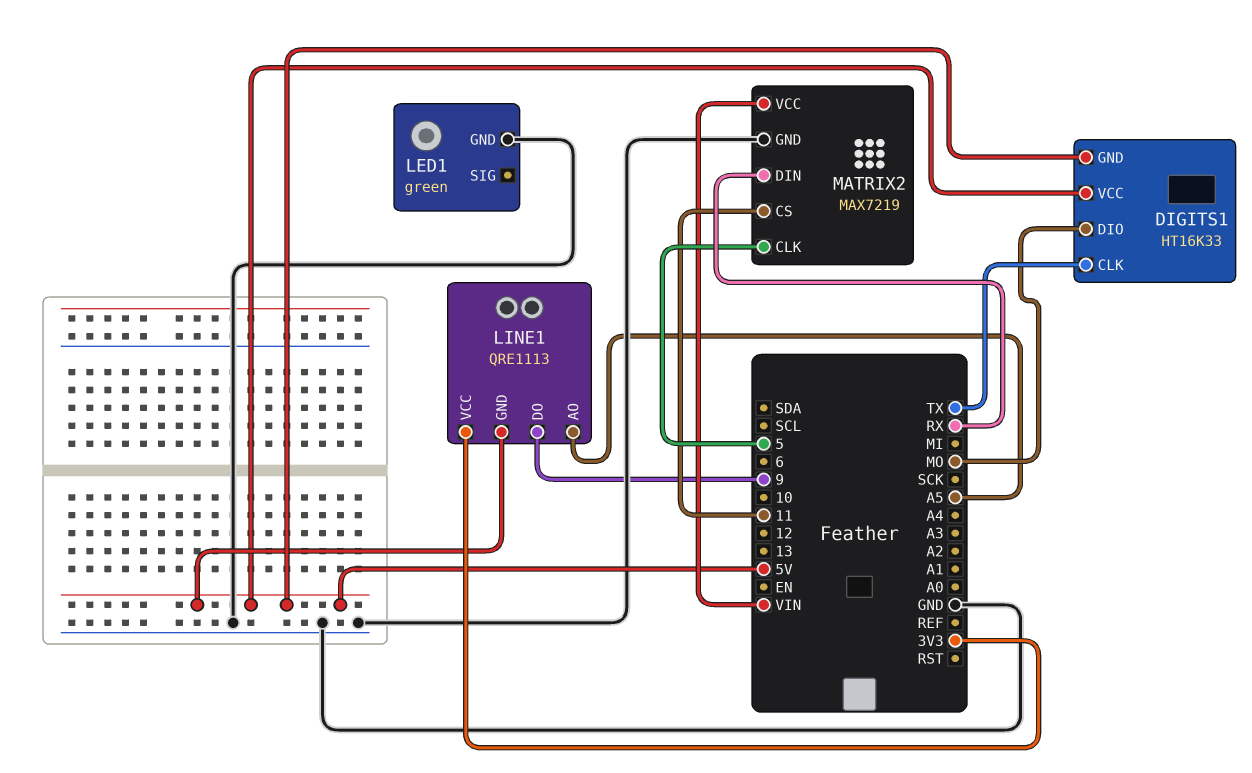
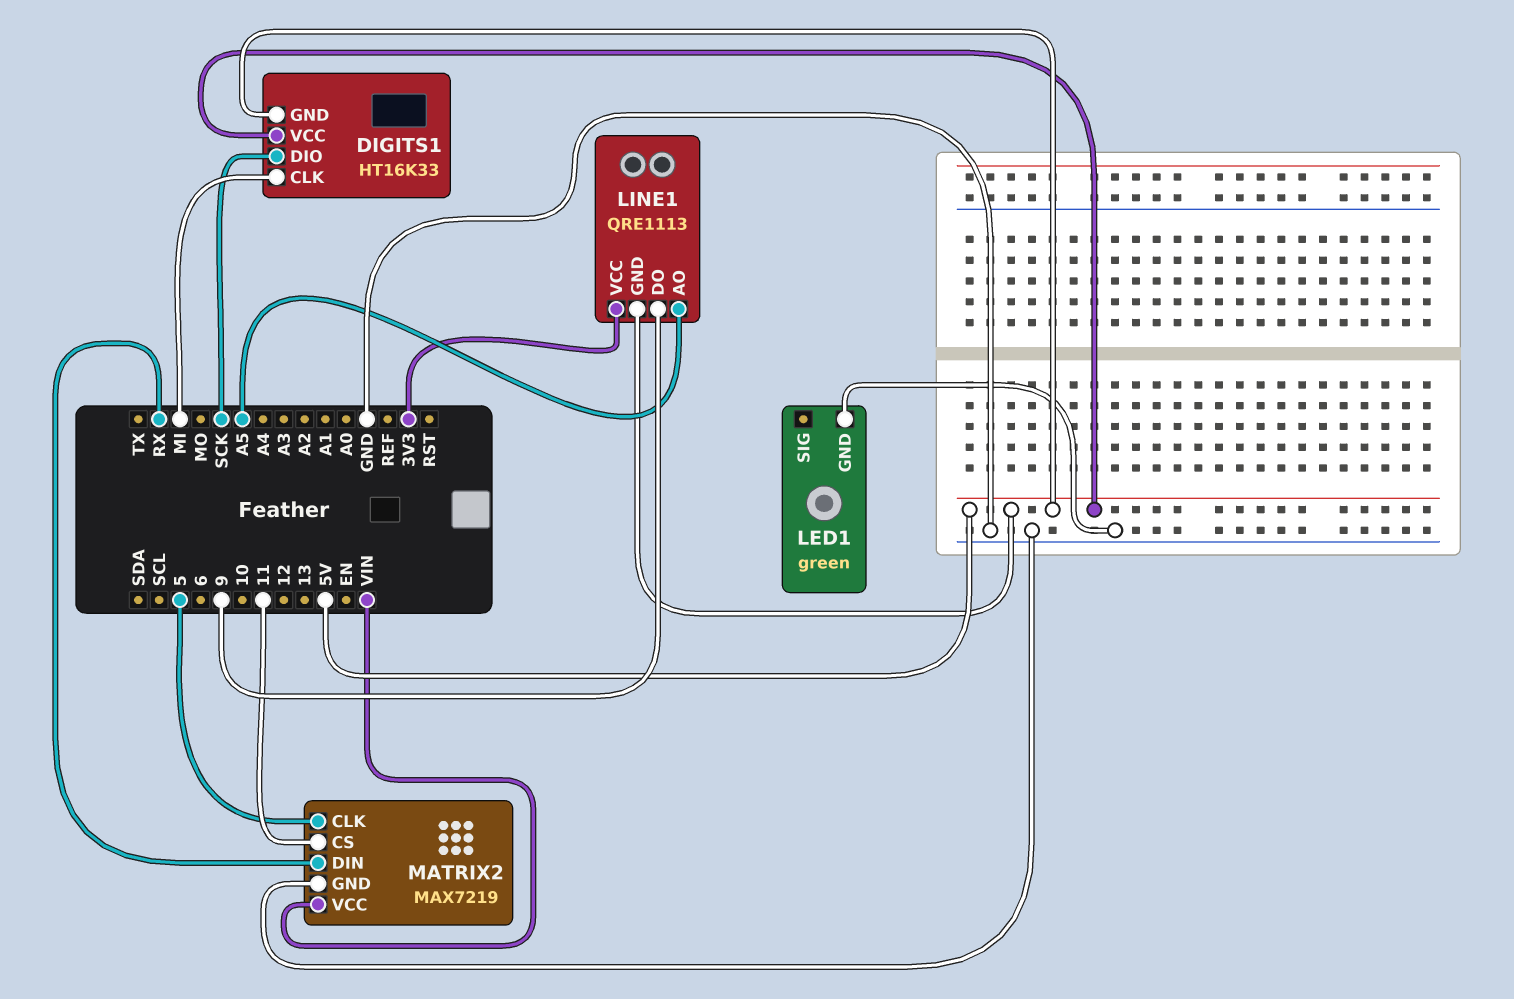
DIGITS1 pin CLK: TX -> MI
DIGITS1 pin DIO: MO -> SCK

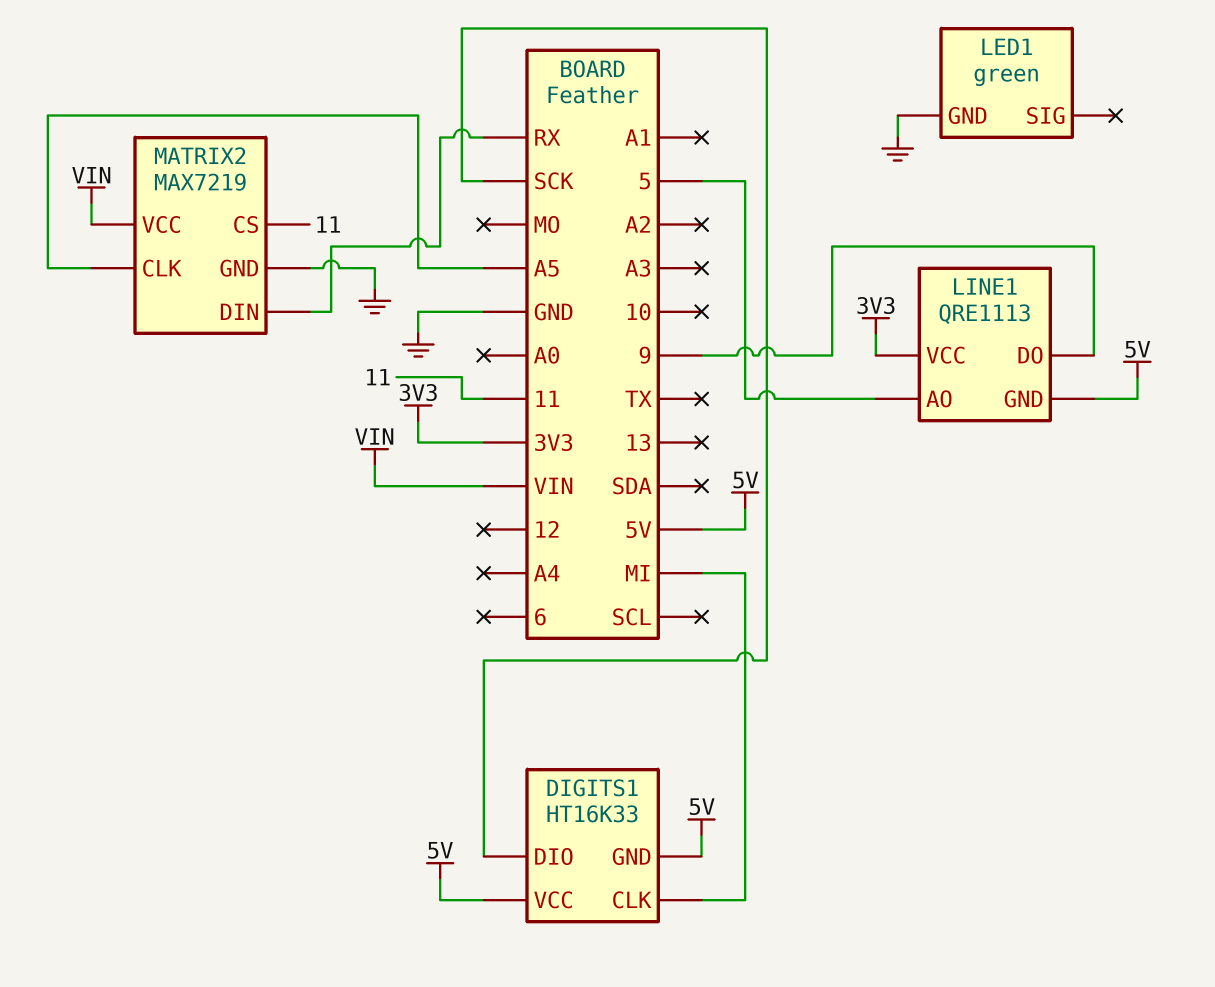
LINE1 pin AO: A5 -> 5
MATRIX2 pin CLK: 5 -> A5

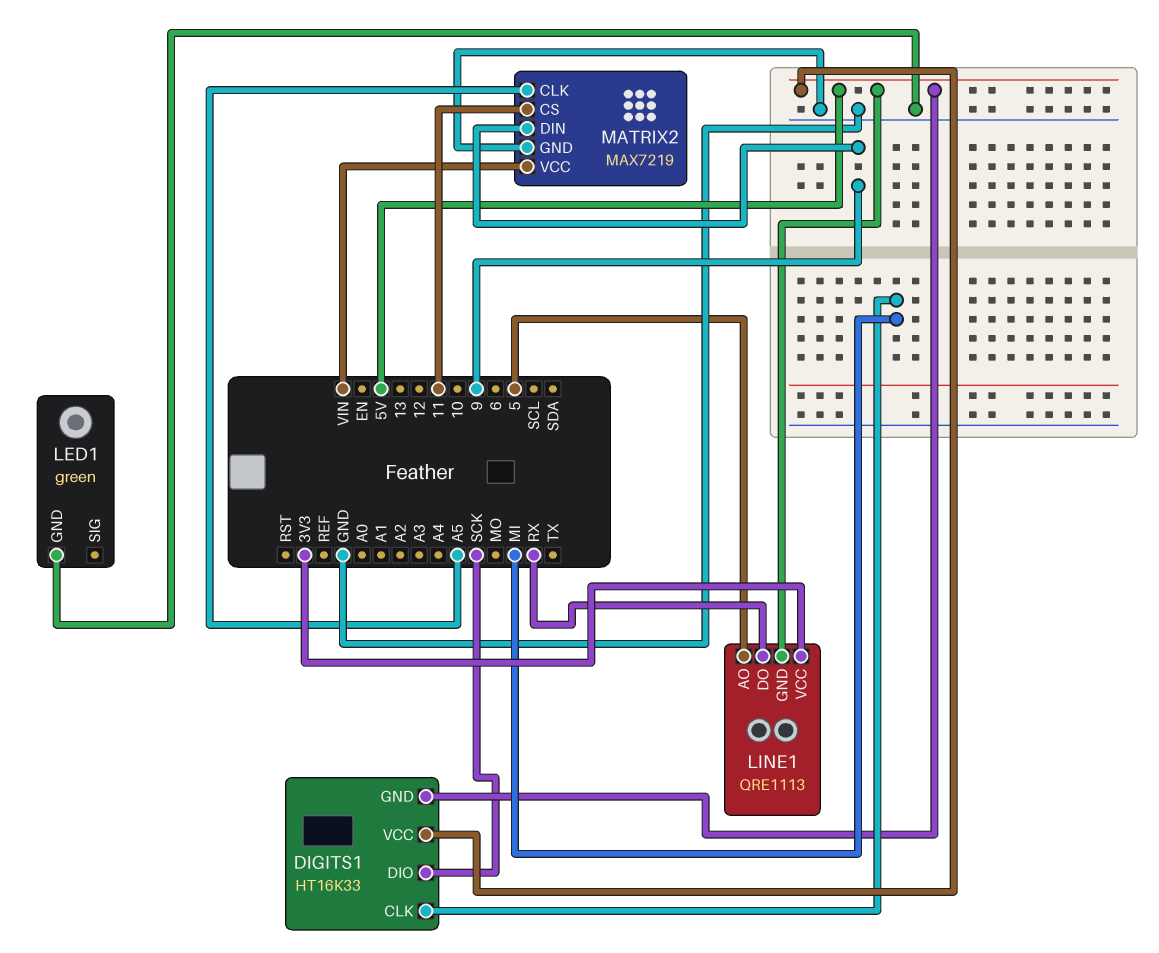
LINE1 pin DO: 9 -> RX
MATRIX2 pin DIN: RX -> 9

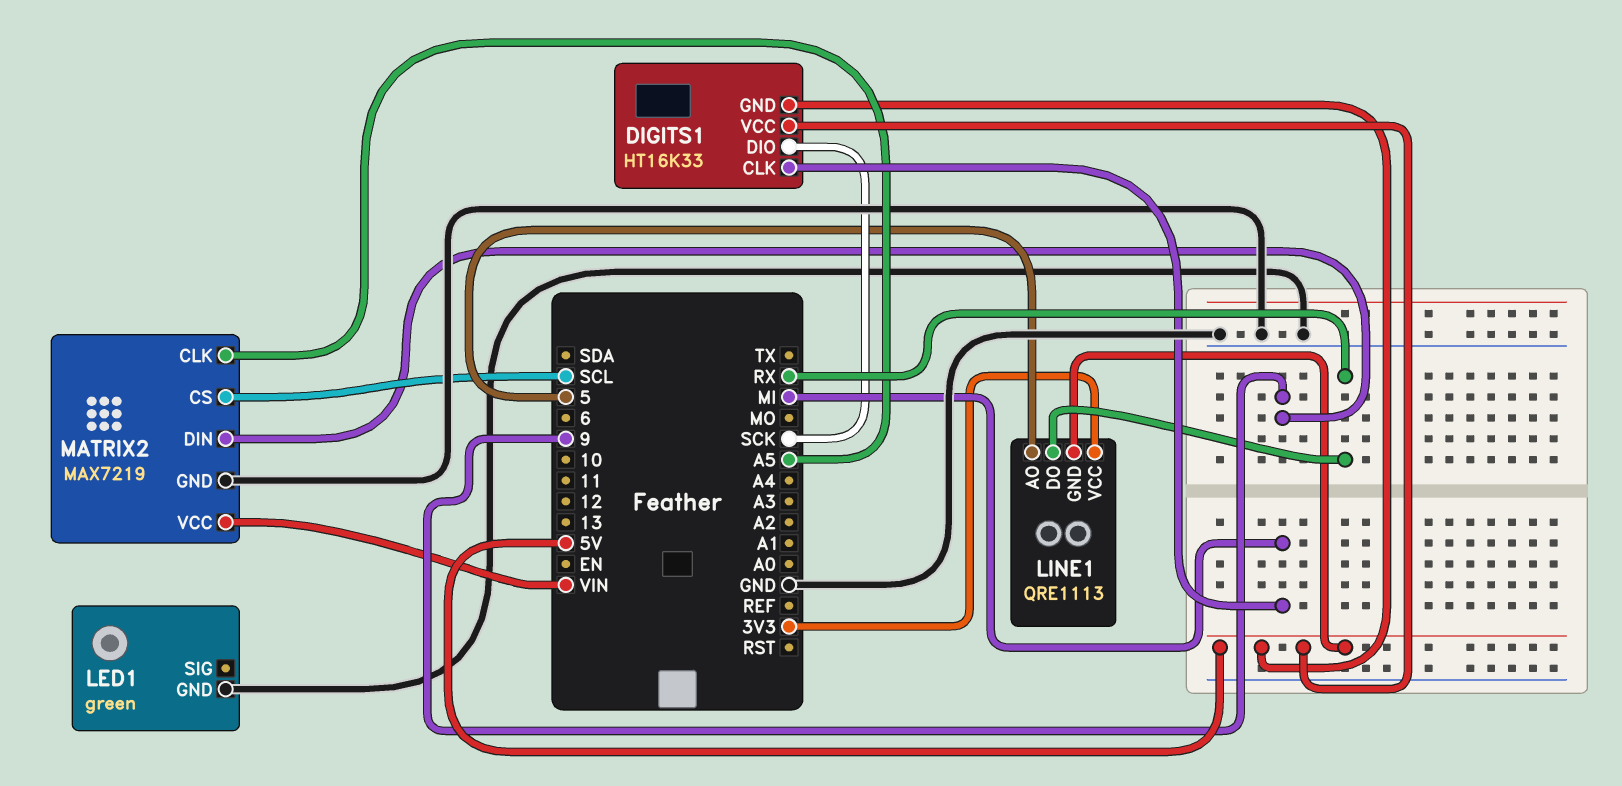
MATRIX2 pin CS: 11 -> SCL

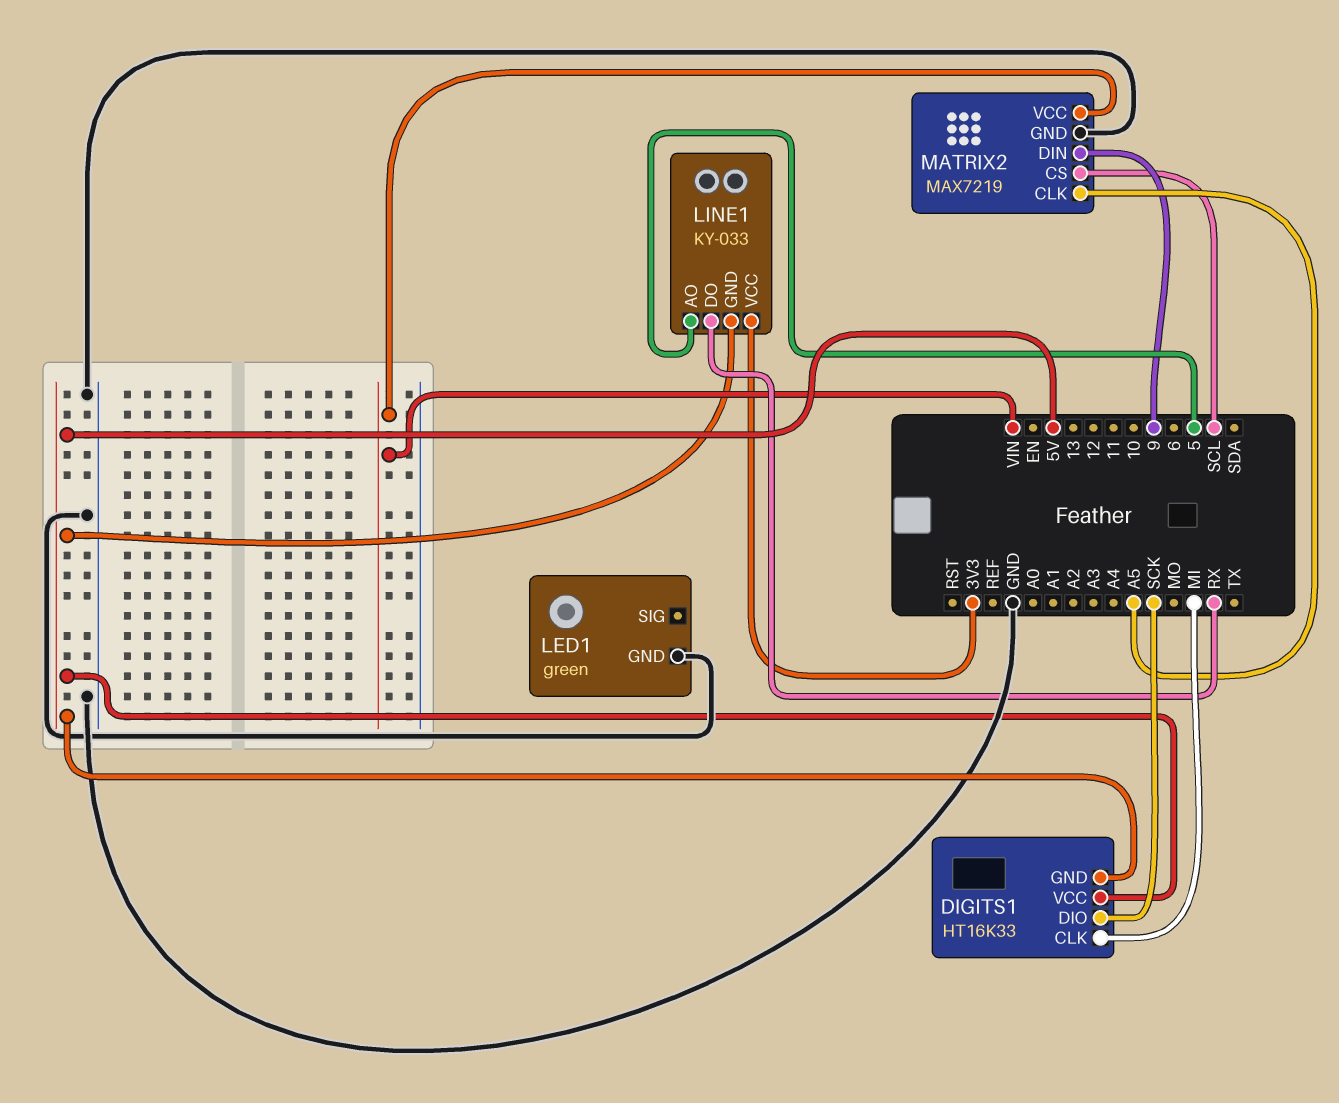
LINE1: QRE1113 -> KY-033

